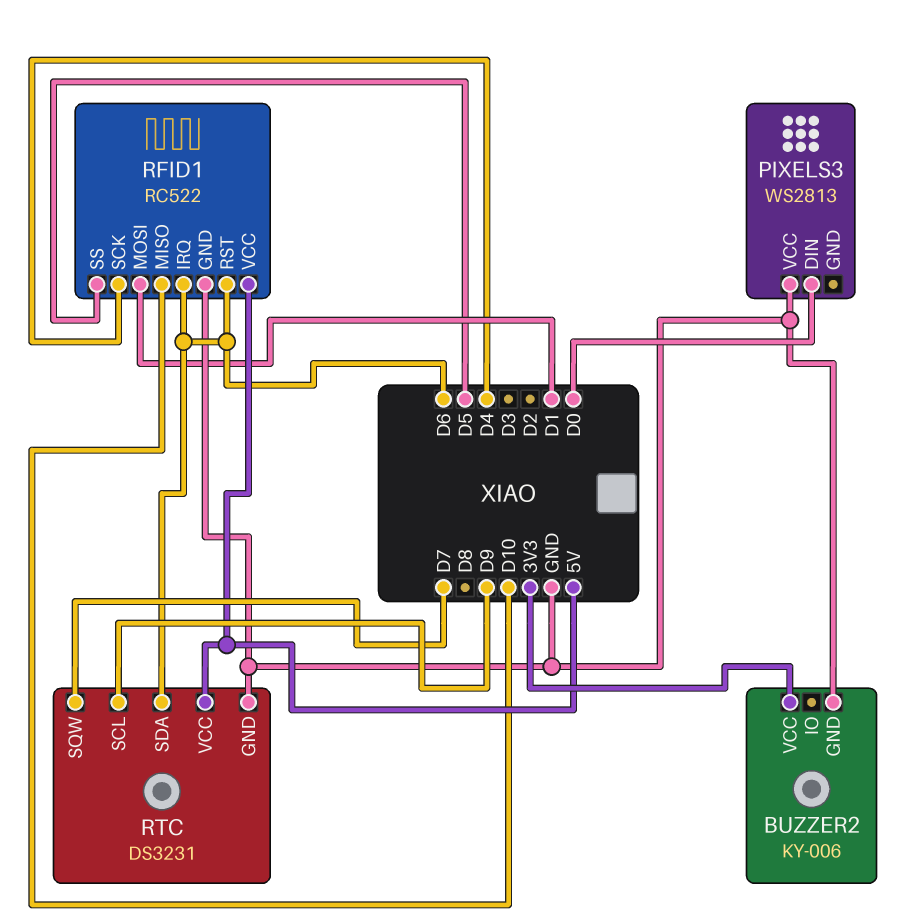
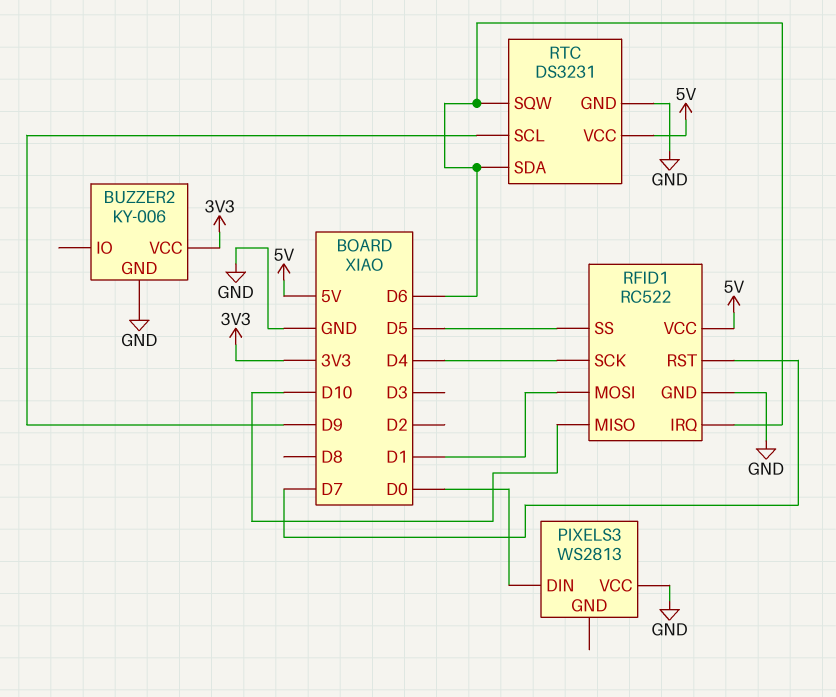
RFID1 pin RST: D6 -> D7
RTC pin SQW: D7 -> D6

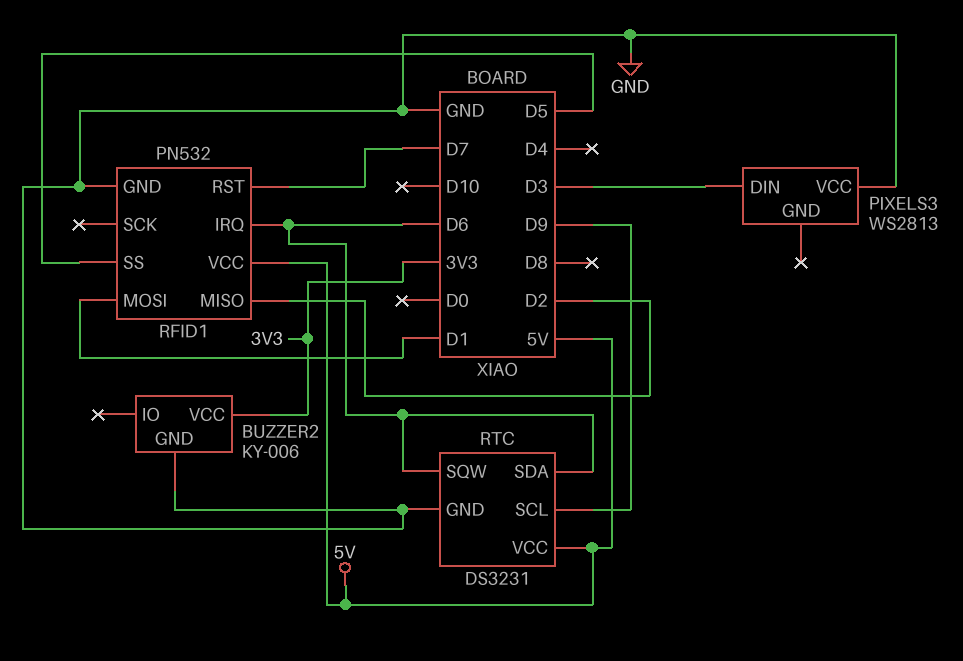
PIXELS3 pin DIN: D0 -> D3
RFID1: RC522 -> PN532
RFID1 pin MISO: D10 -> D2
RFID1 pin SCK: D4 -> none

